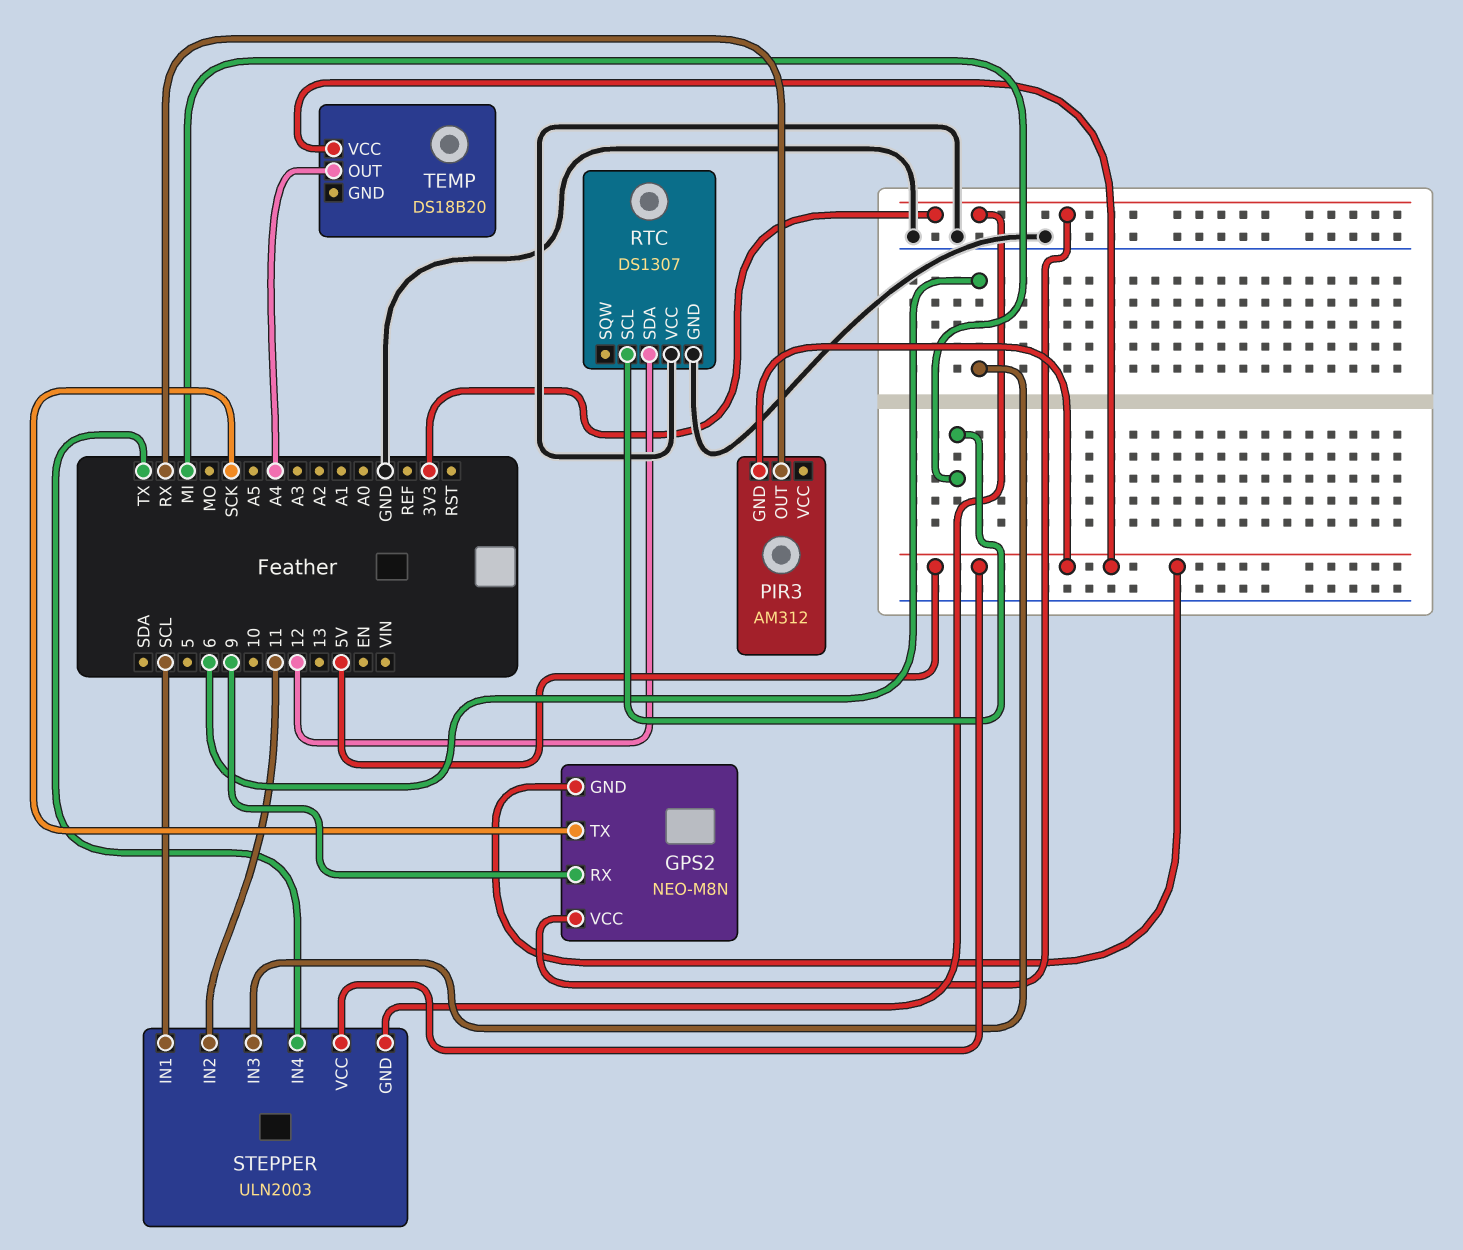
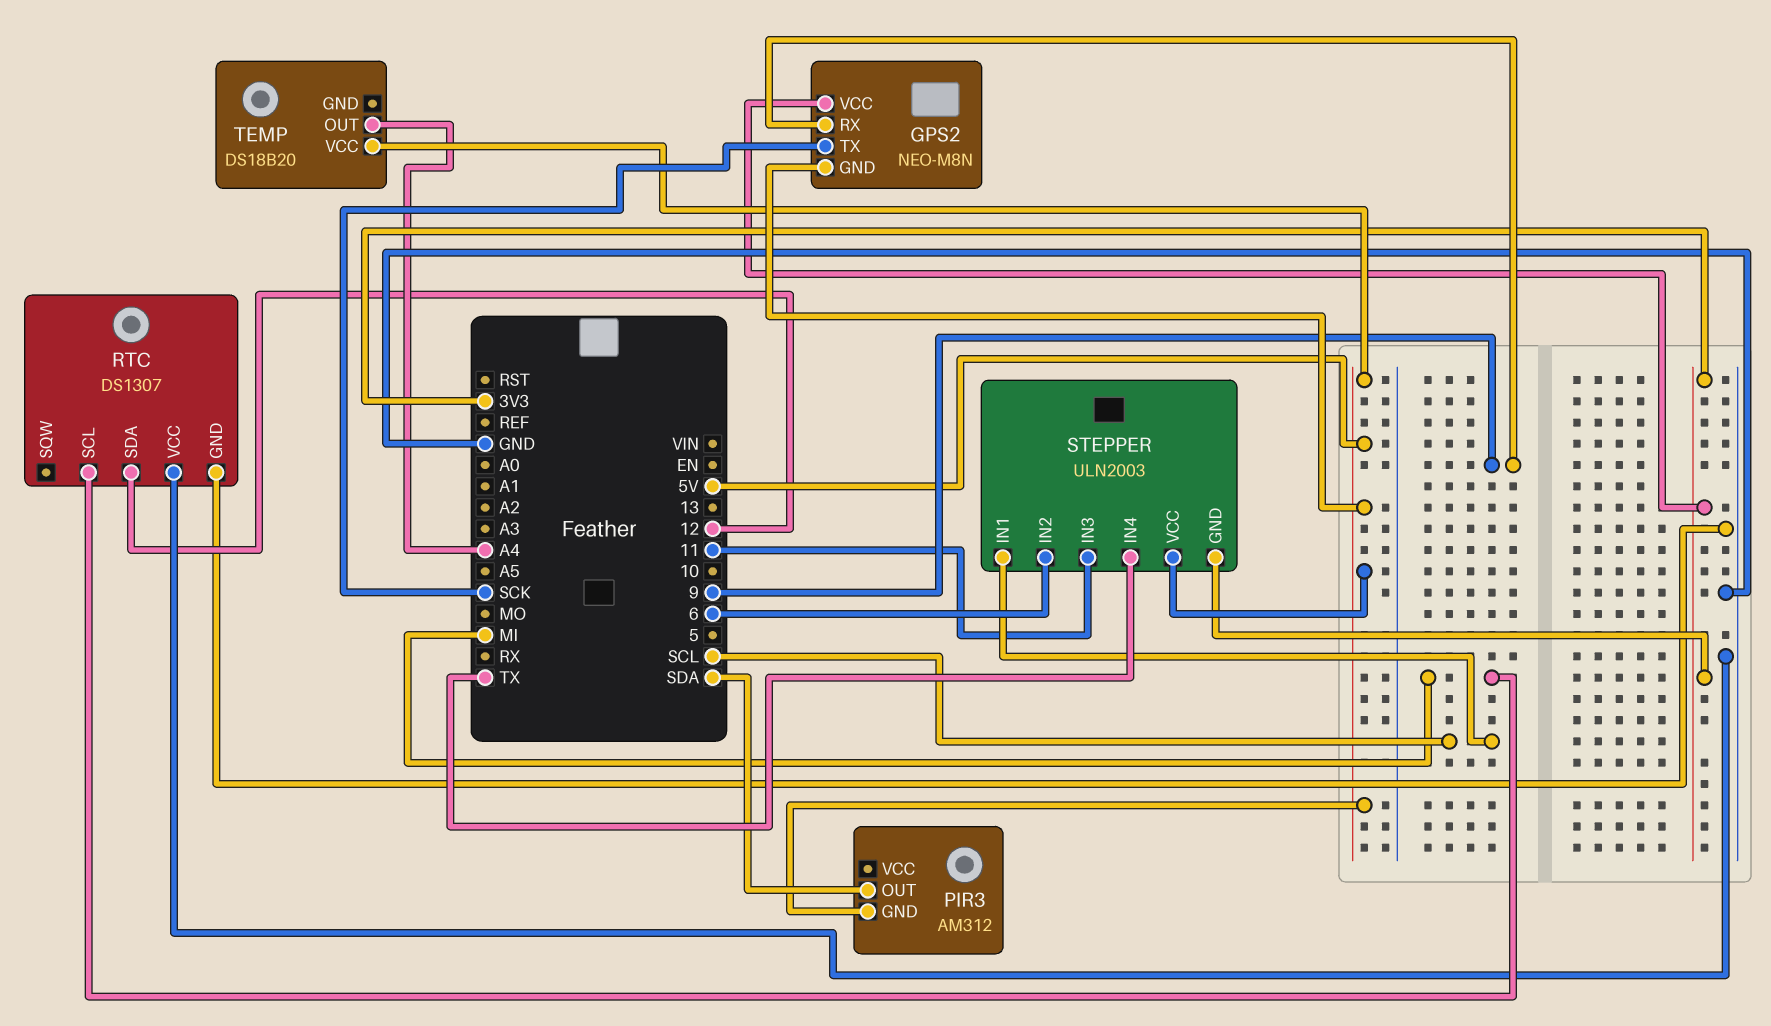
PIR3 pin OUT: RX -> SDA
STEPPER pin IN2: 11 -> 6
STEPPER pin IN3: 6 -> 11

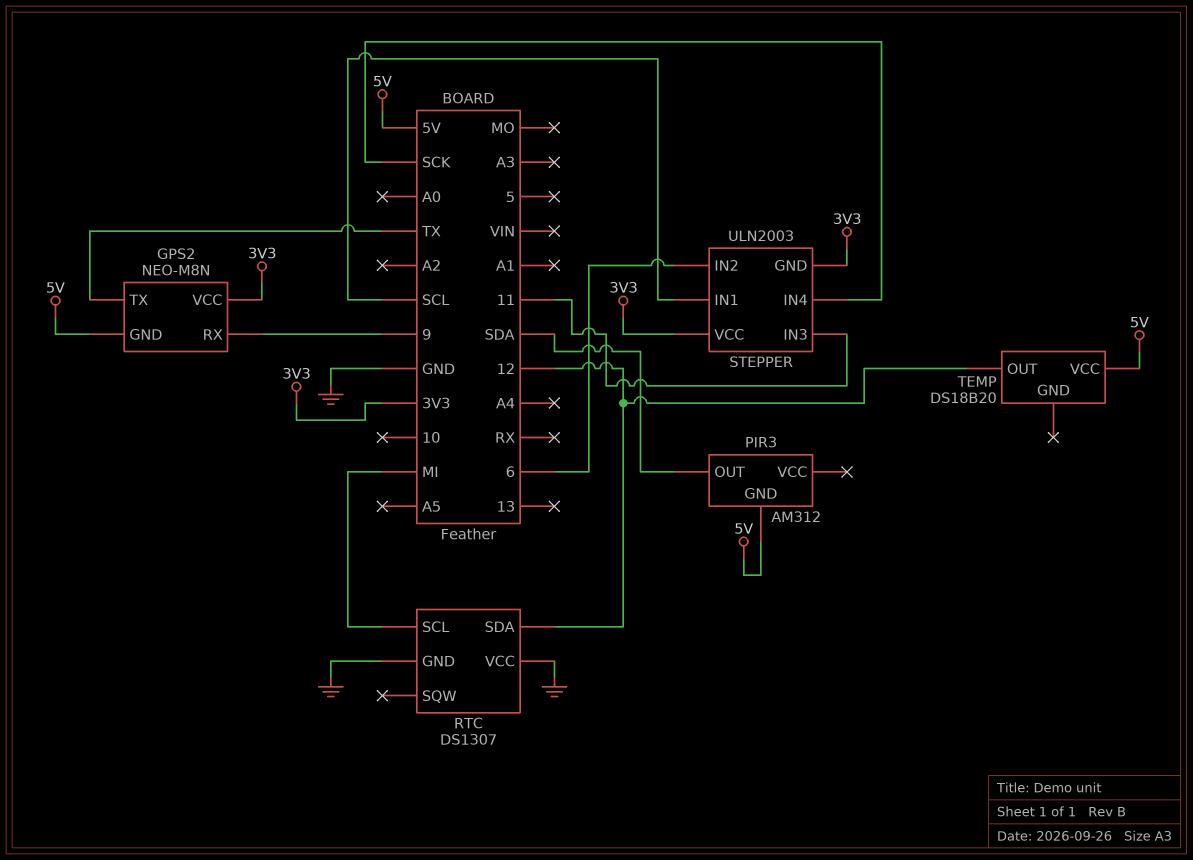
GPS2 pin TX: SCK -> TX
STEPPER pin IN4: TX -> SCK
STEPPER pin VCC: 5V -> 3V3
TEMP pin OUT: A4 -> 12

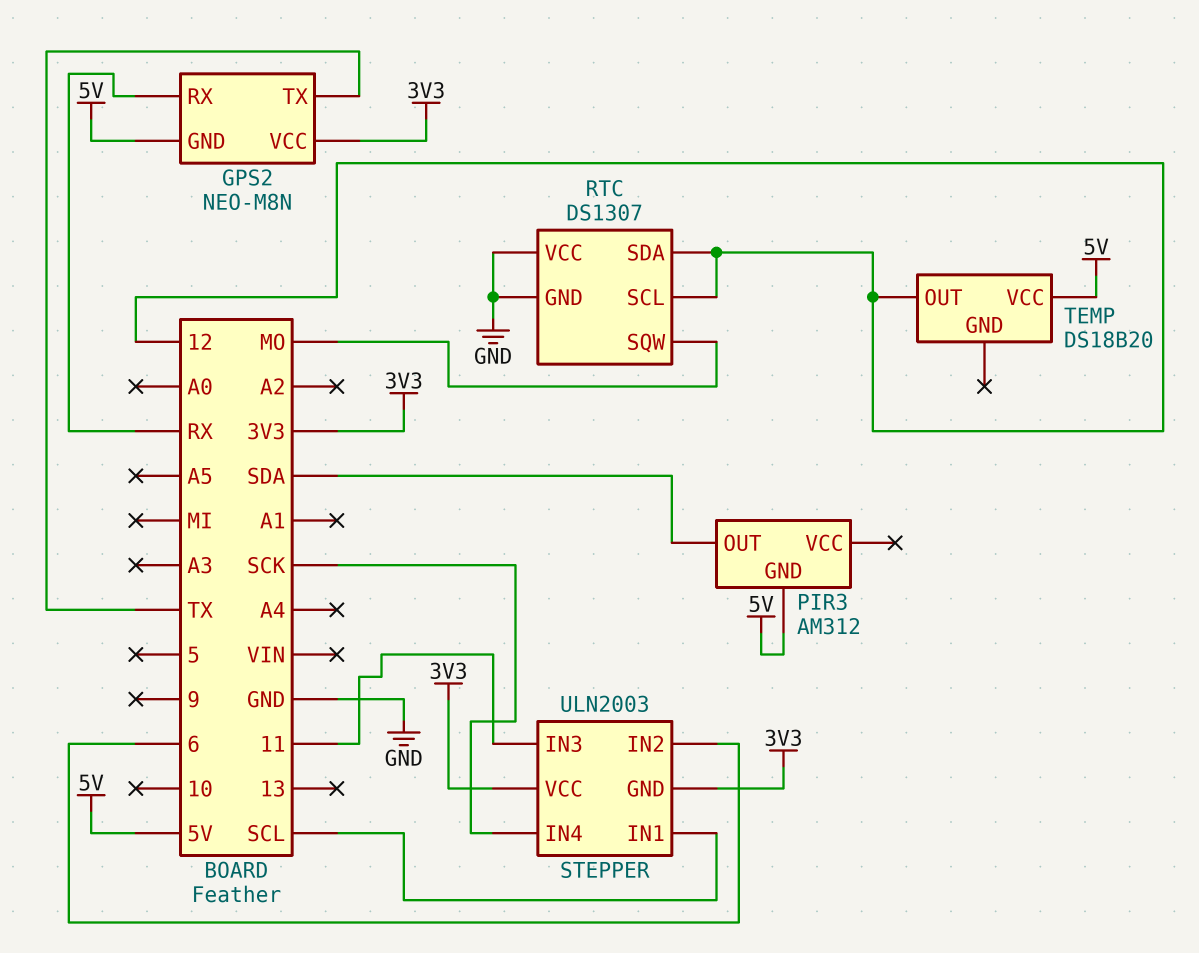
GPS2 pin RX: 9 -> RX
RTC pin SCL: MI -> 12
RTC pin SQW: none -> MO

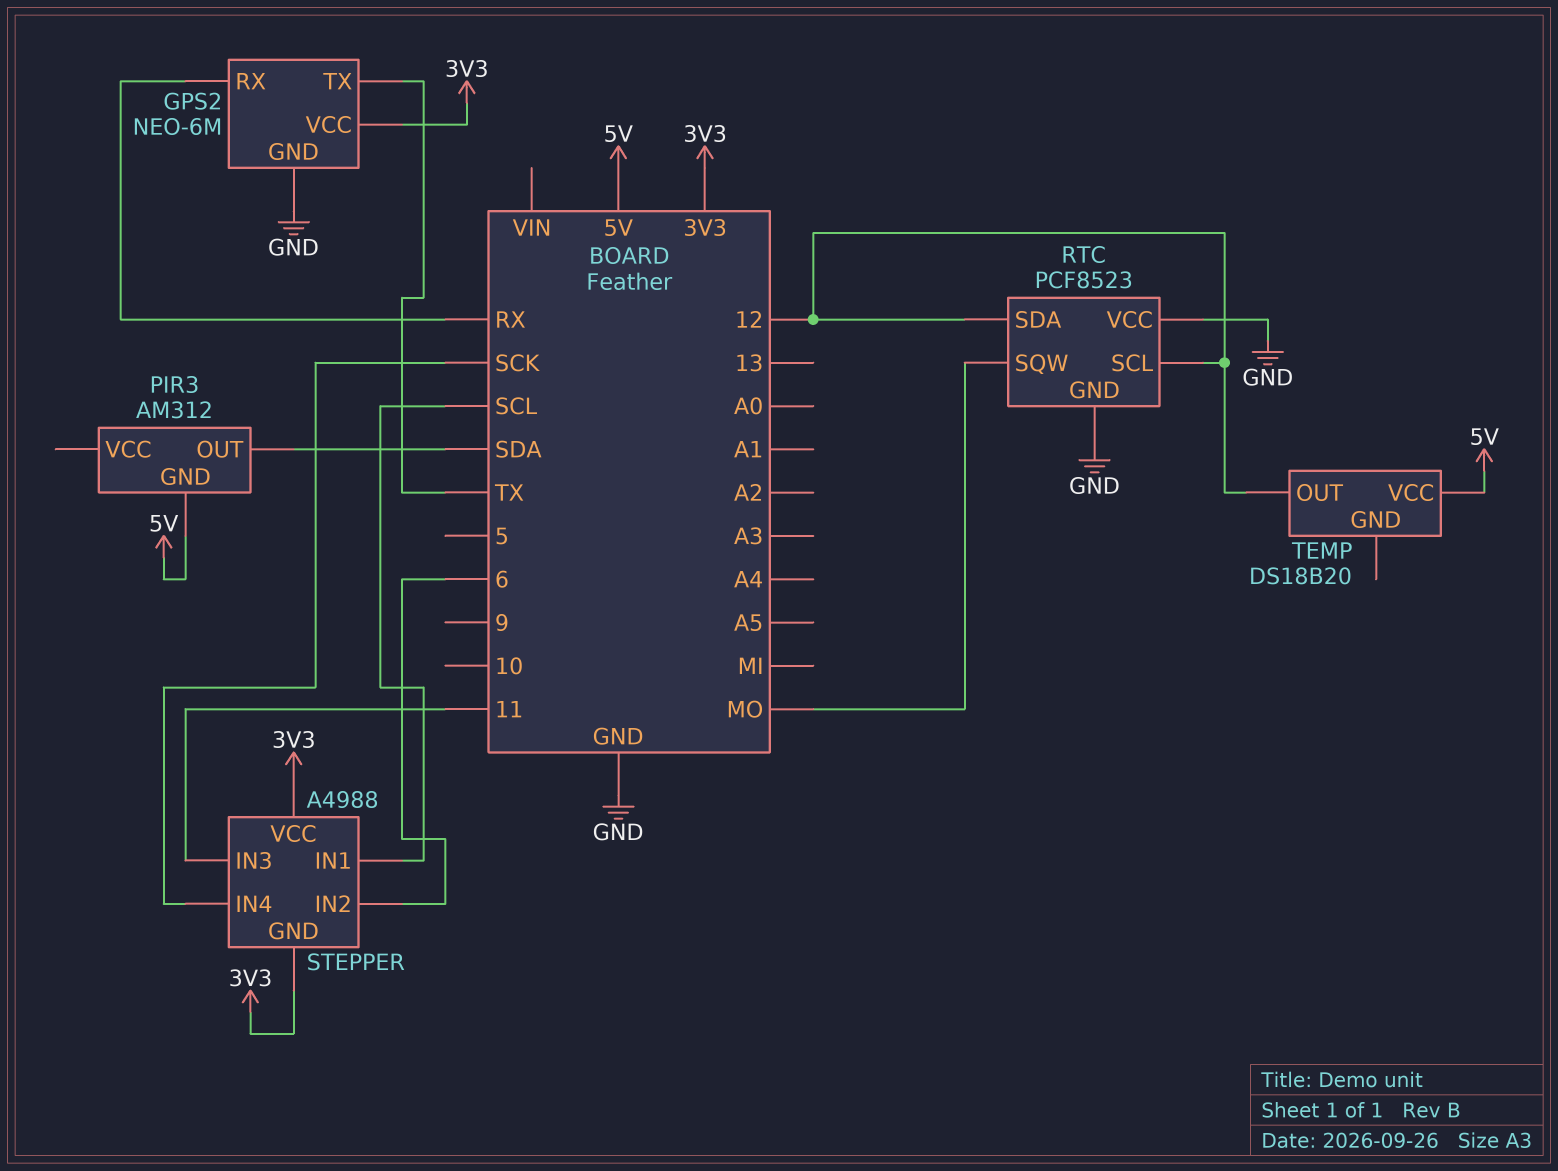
GPS2: NEO-M8N -> NEO-6M
GPS2 pin GND: 5V -> GND
RTC: DS1307 -> PCF8523
STEPPER: ULN2003 -> A4988

